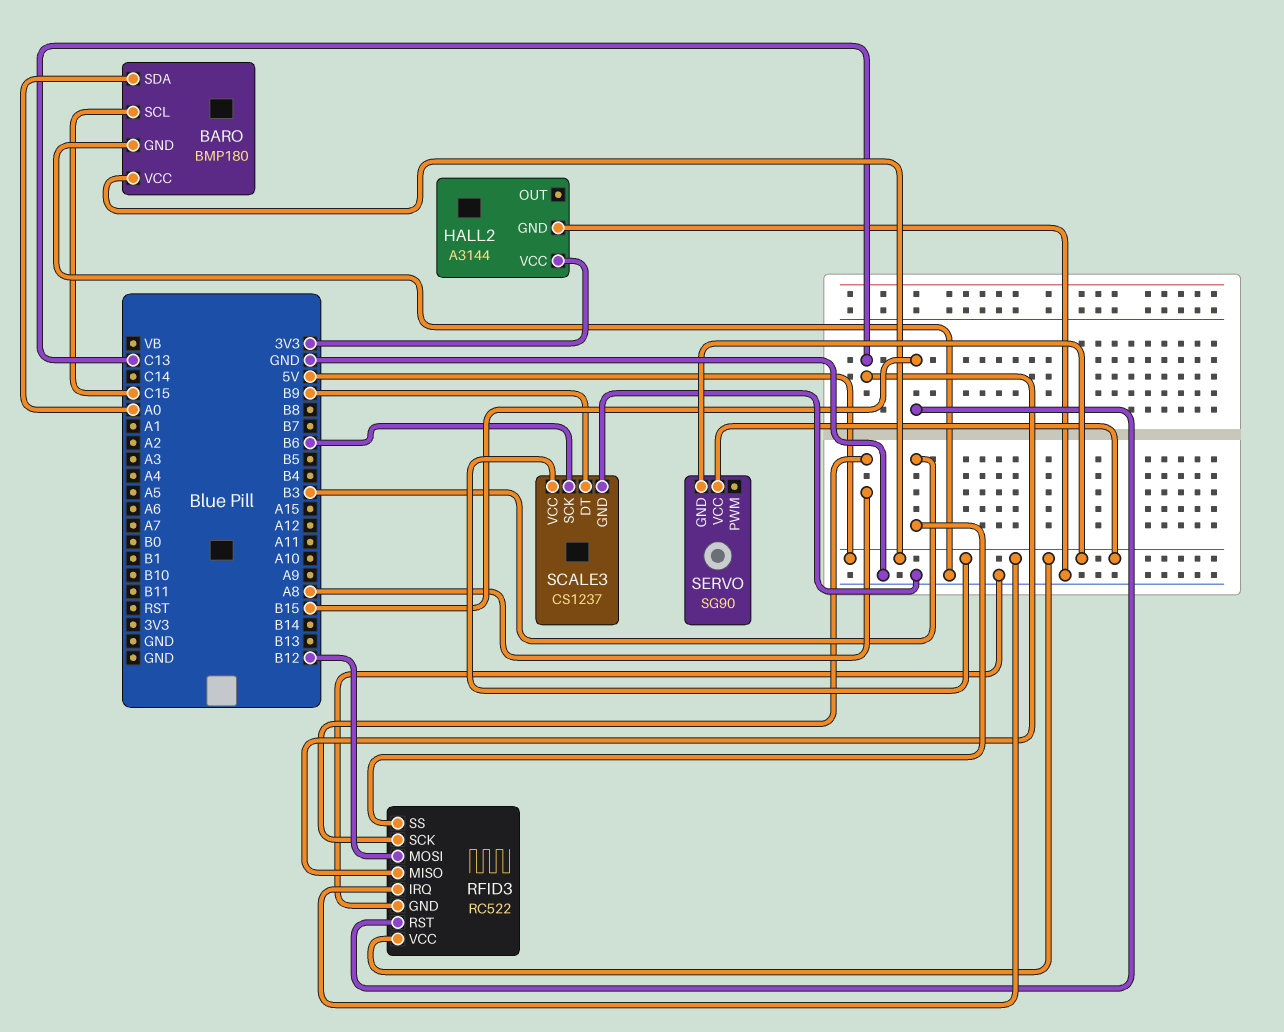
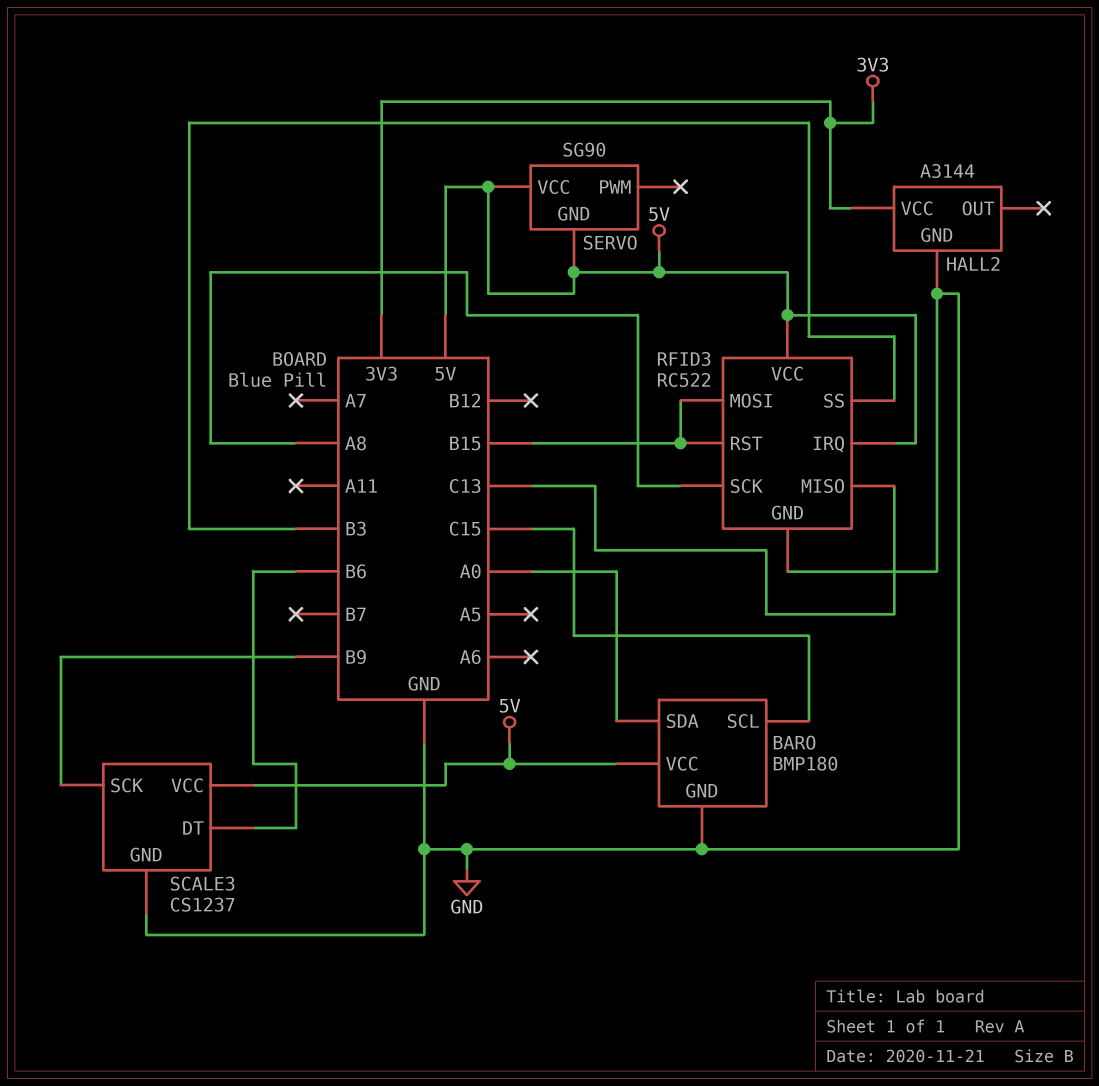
RFID3 pin MOSI: B12 -> B15
SCALE3 pin DT: B9 -> B6
SCALE3 pin SCK: B6 -> B9

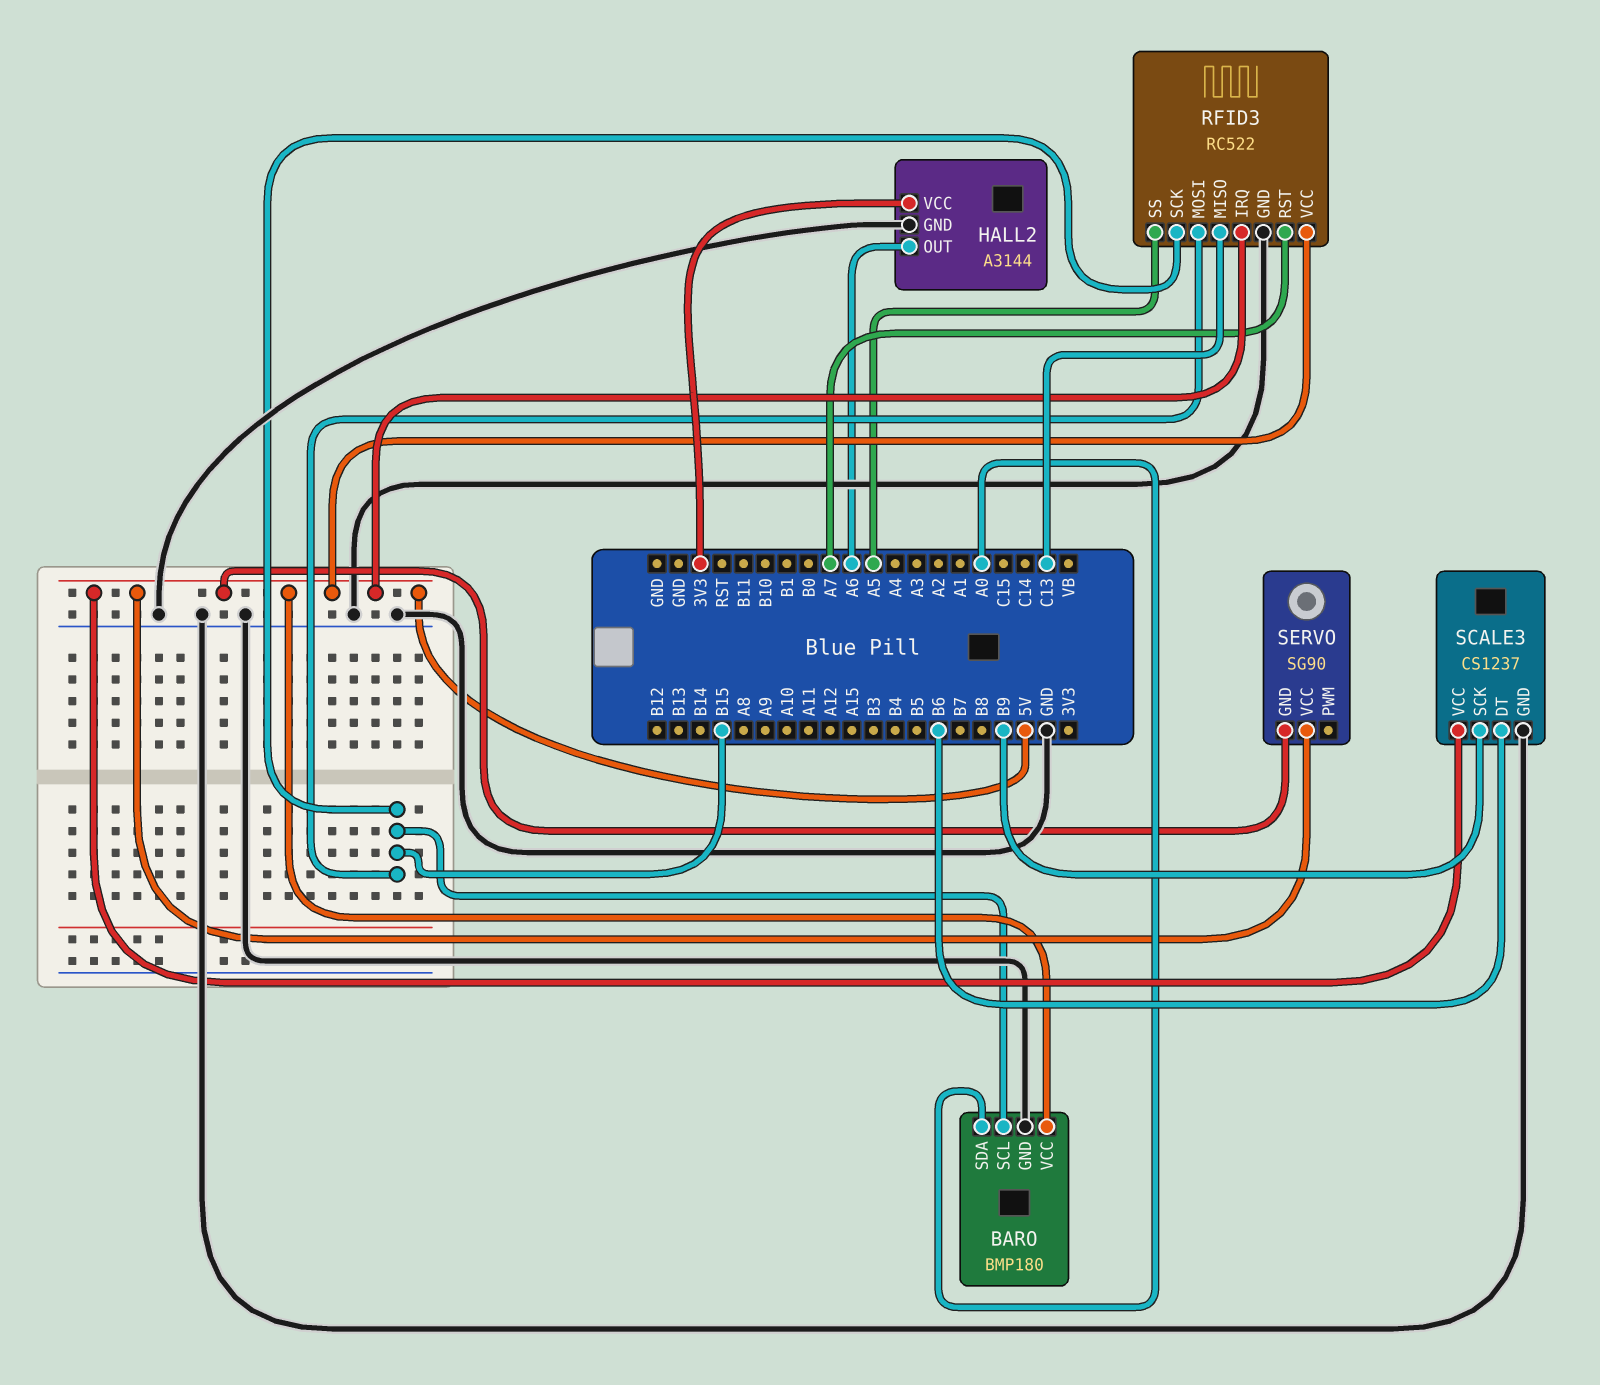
BARO pin SCL: C15 -> B15
HALL2 pin OUT: none -> A6
RFID3 pin RST: B15 -> A7
RFID3 pin SCK: A8 -> B15
RFID3 pin SS: B3 -> A5

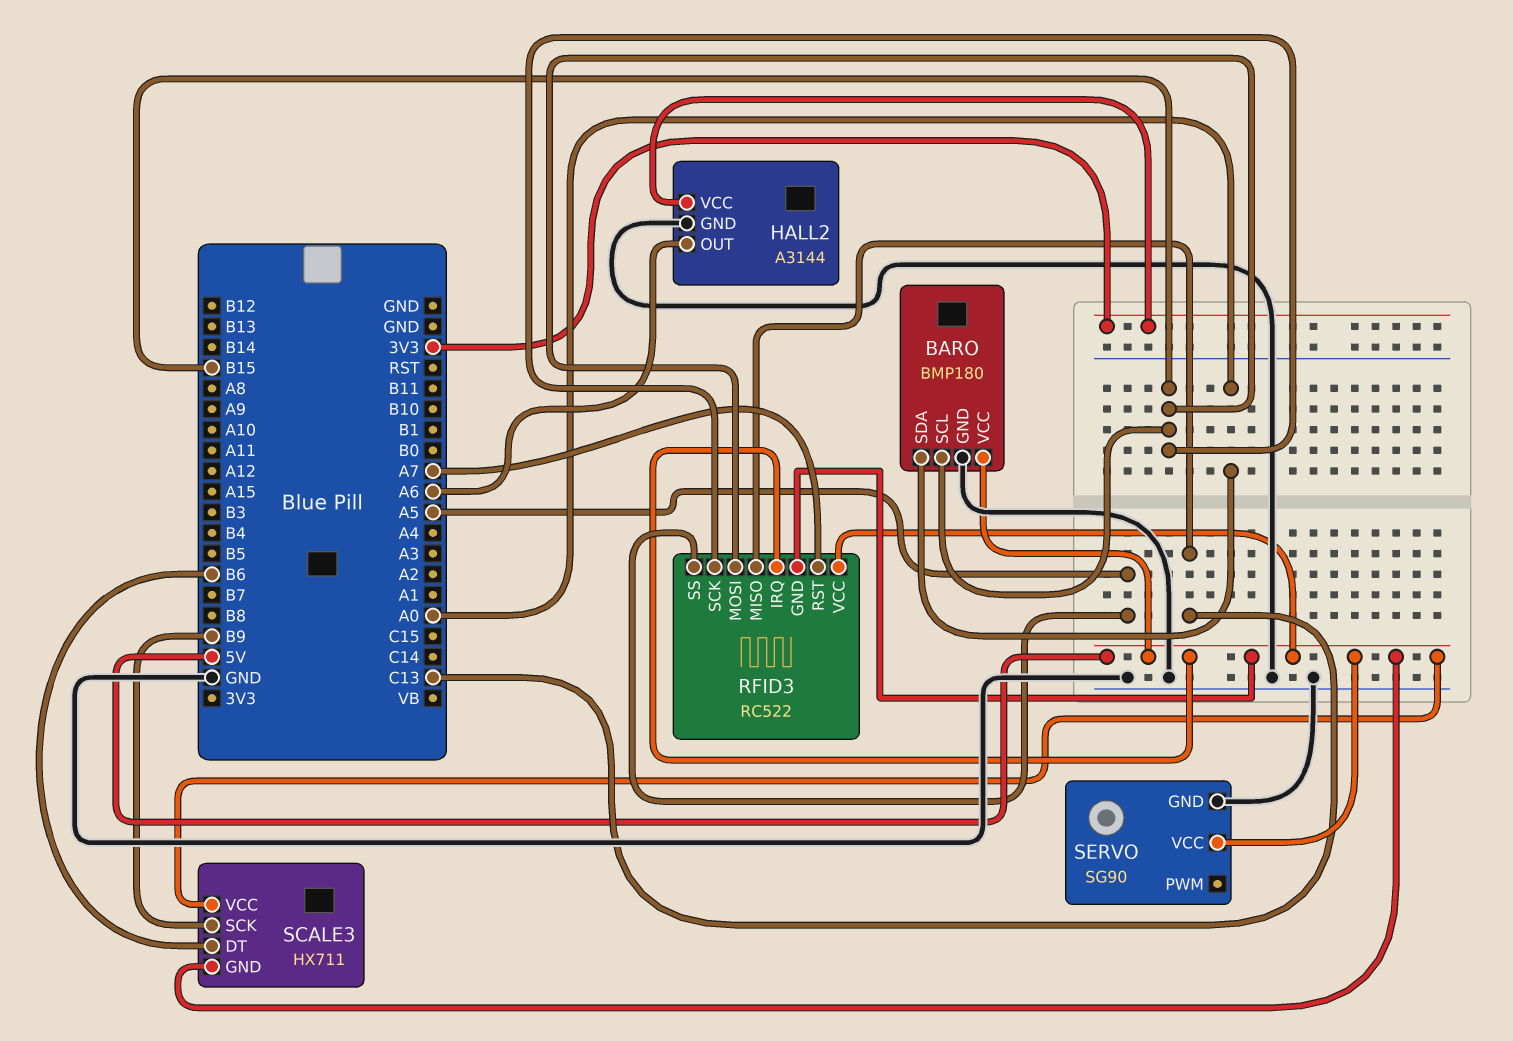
RFID3 pin GND: GND -> 5V
SCALE3: CS1237 -> HX711
SCALE3 pin GND: GND -> 5V
SERVO pin GND: 5V -> GND

